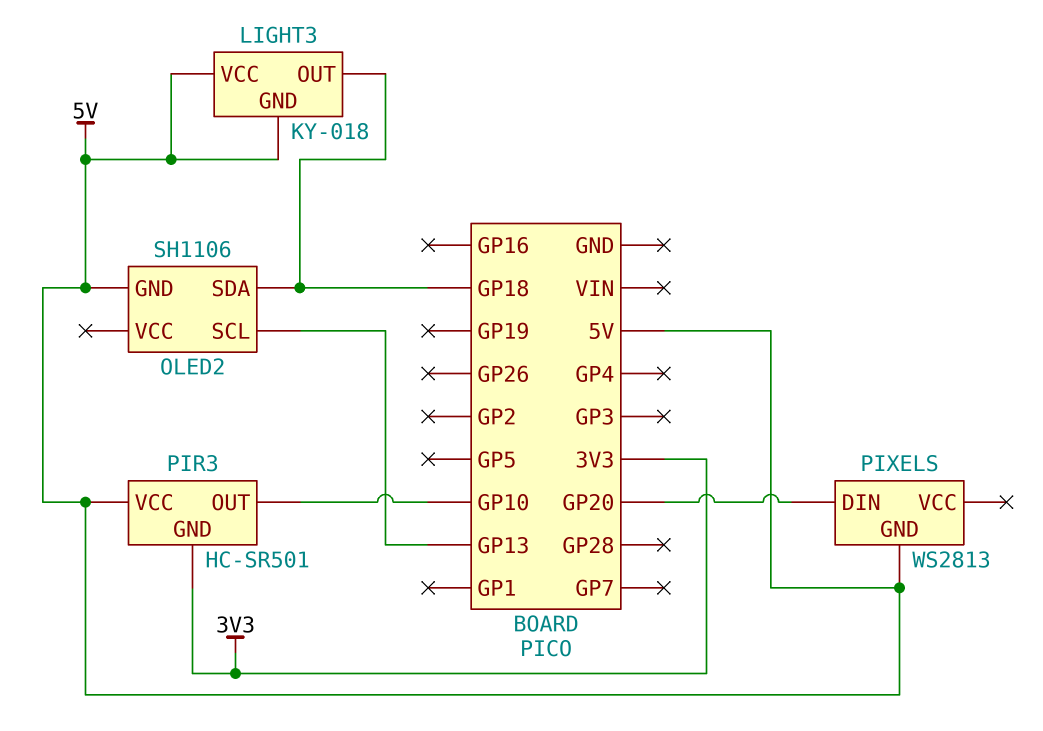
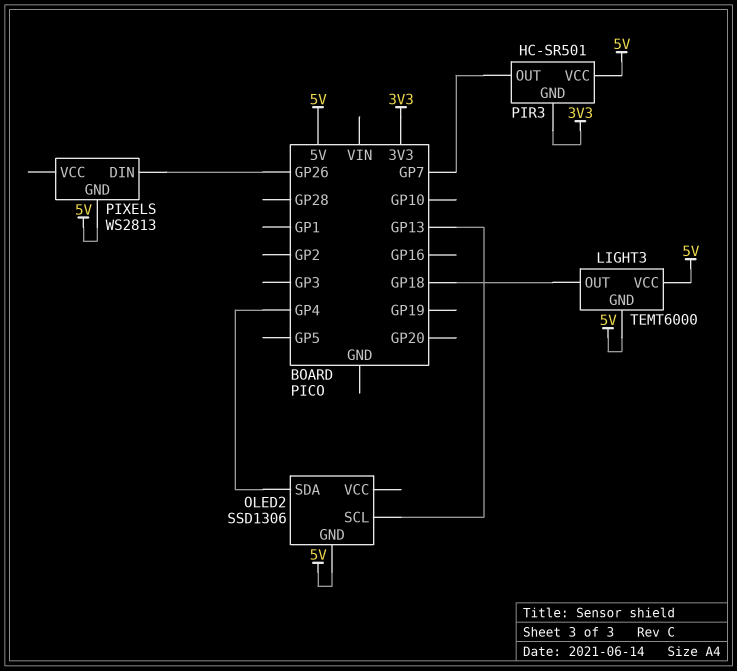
LIGHT3: KY-018 -> TEMT6000
OLED2: SH1106 -> SSD1306
OLED2 pin SDA: GP18 -> GP4
PIR3 pin OUT: GP10 -> GP7
PIXELS pin DIN: GP20 -> GP26

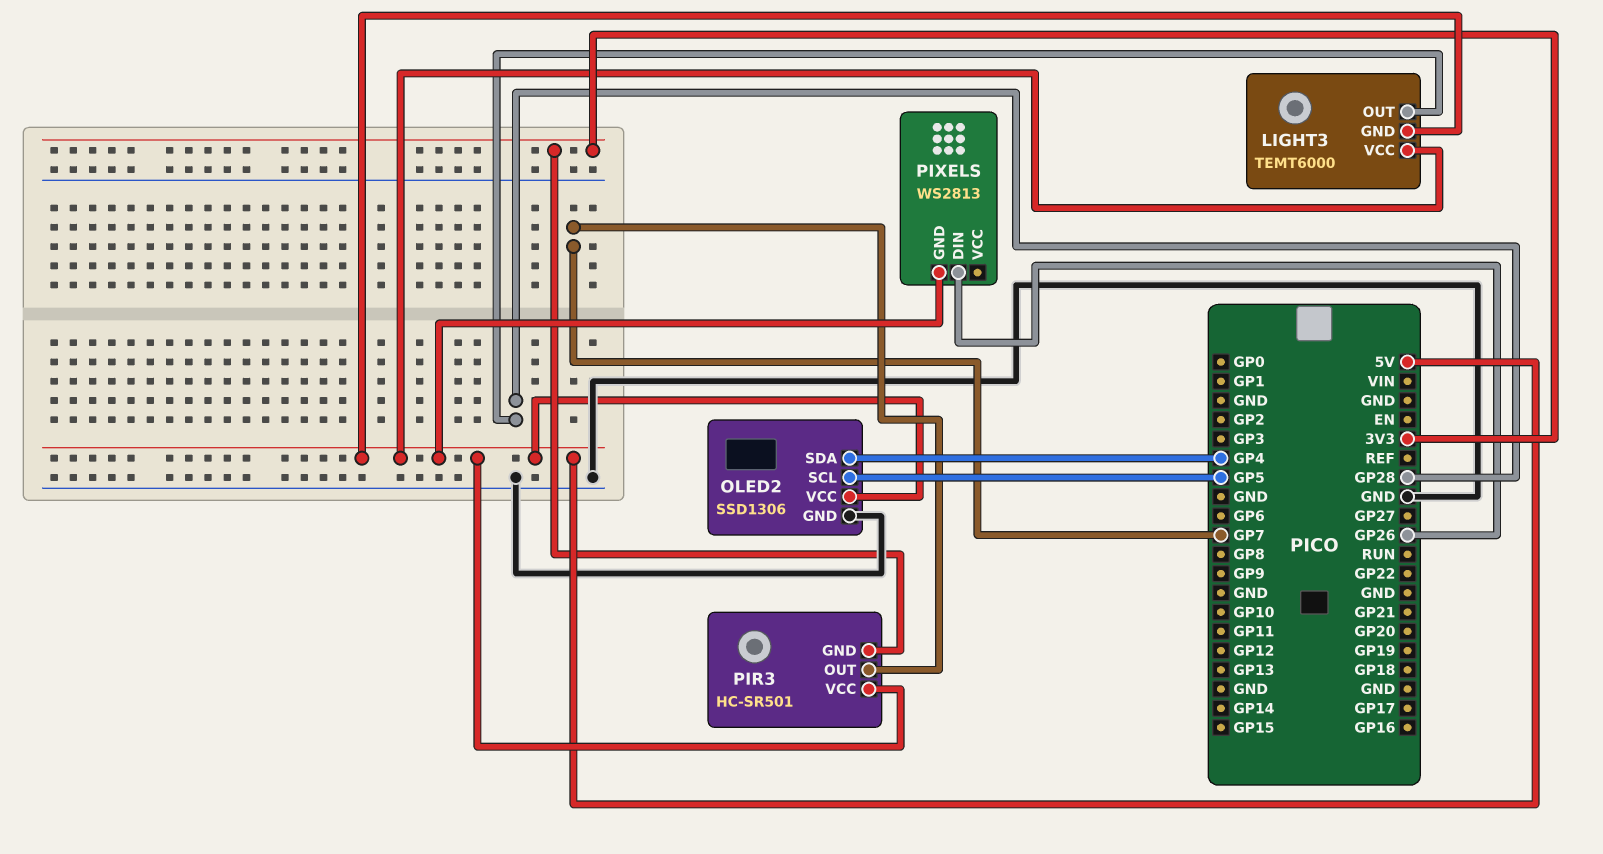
LIGHT3 pin OUT: GP18 -> GP28
OLED2 pin GND: 5V -> GND
OLED2 pin SCL: GP13 -> GP5
OLED2 pin VCC: none -> 5V

